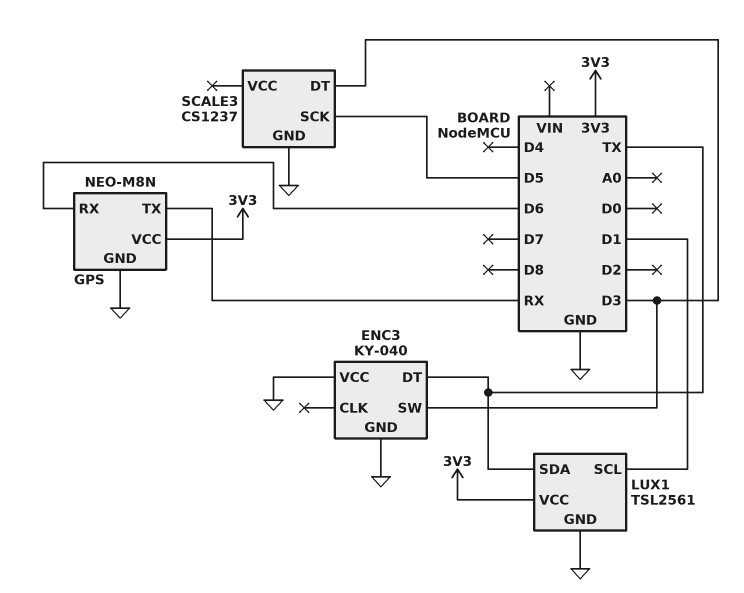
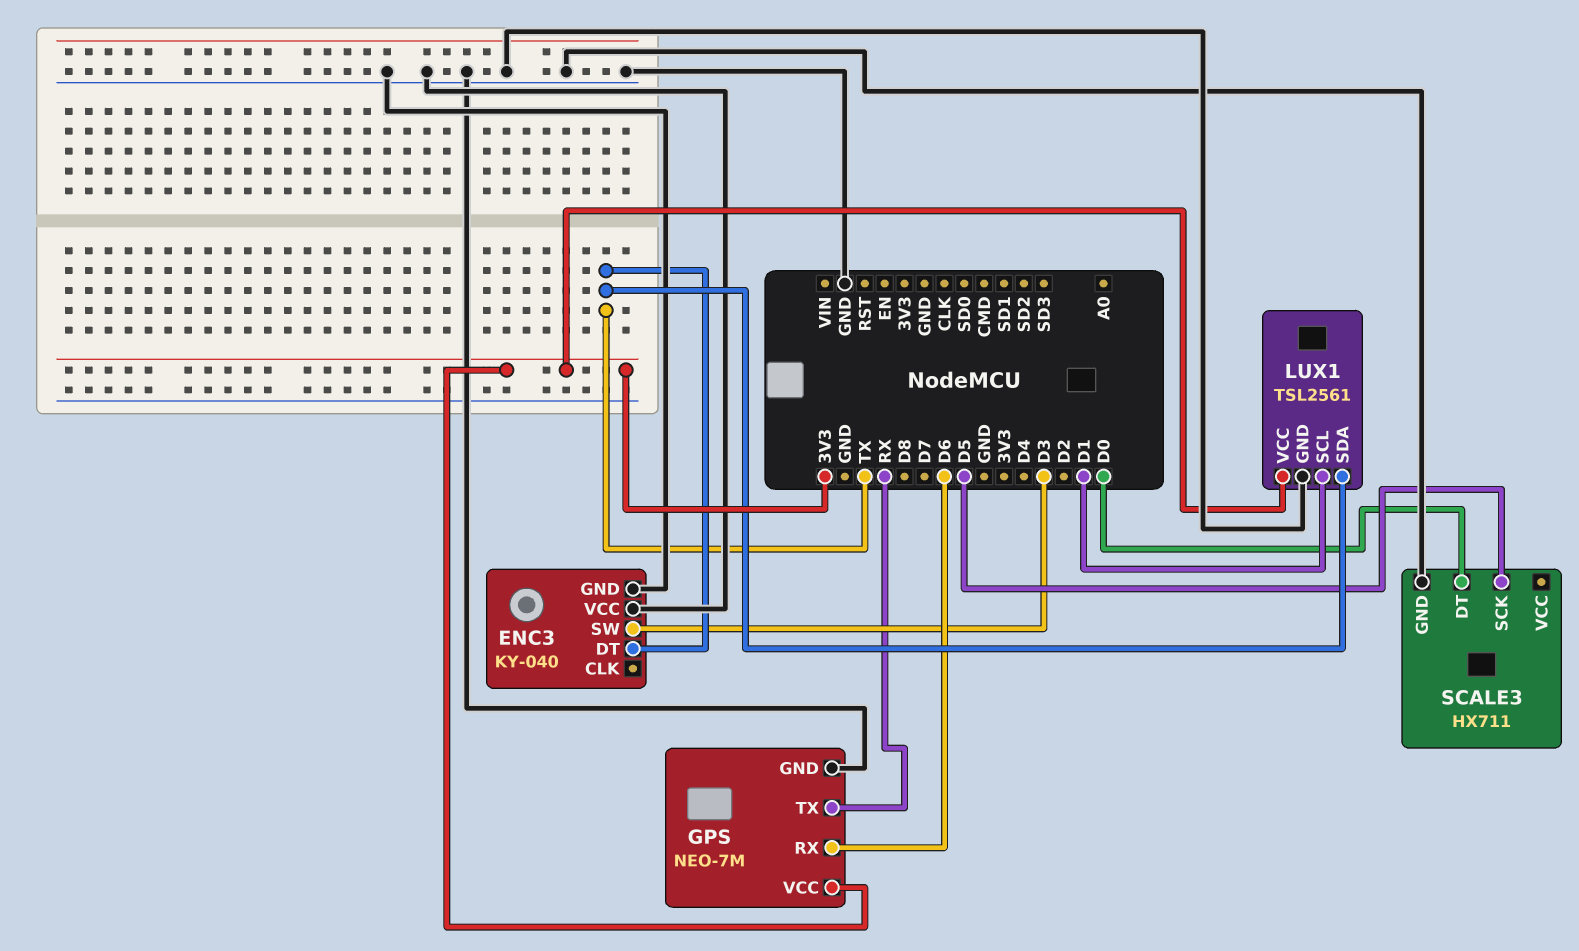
GPS: NEO-M8N -> NEO-7M
SCALE3: CS1237 -> HX711
SCALE3 pin DT: D3 -> D0

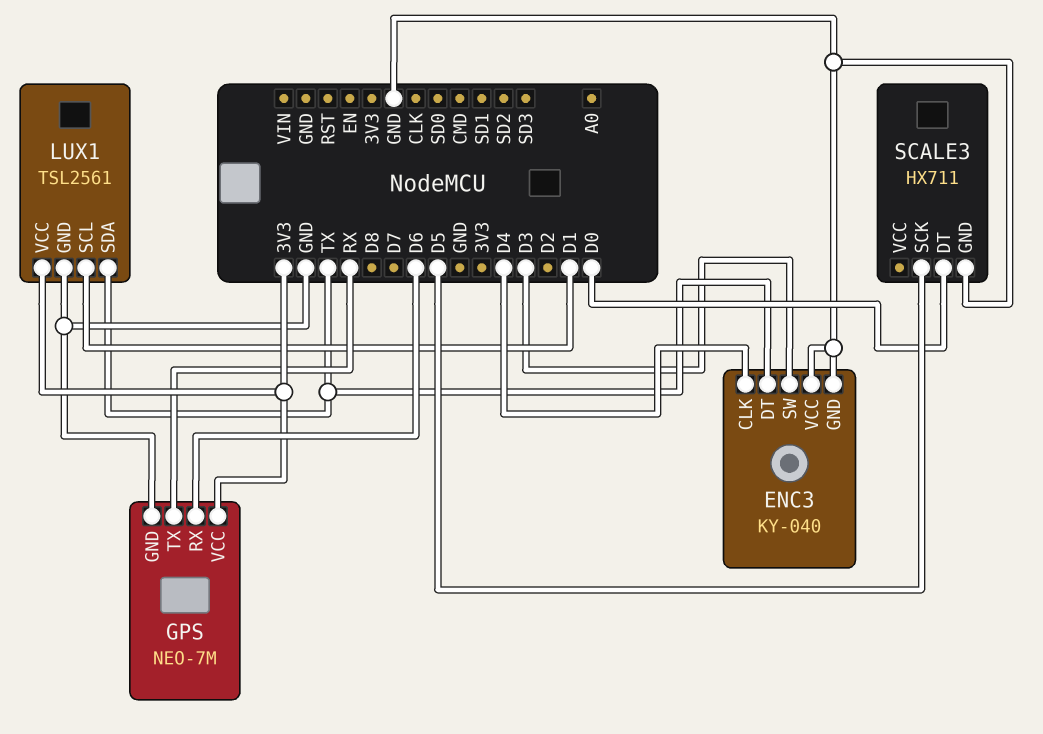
ENC3 pin CLK: none -> D4

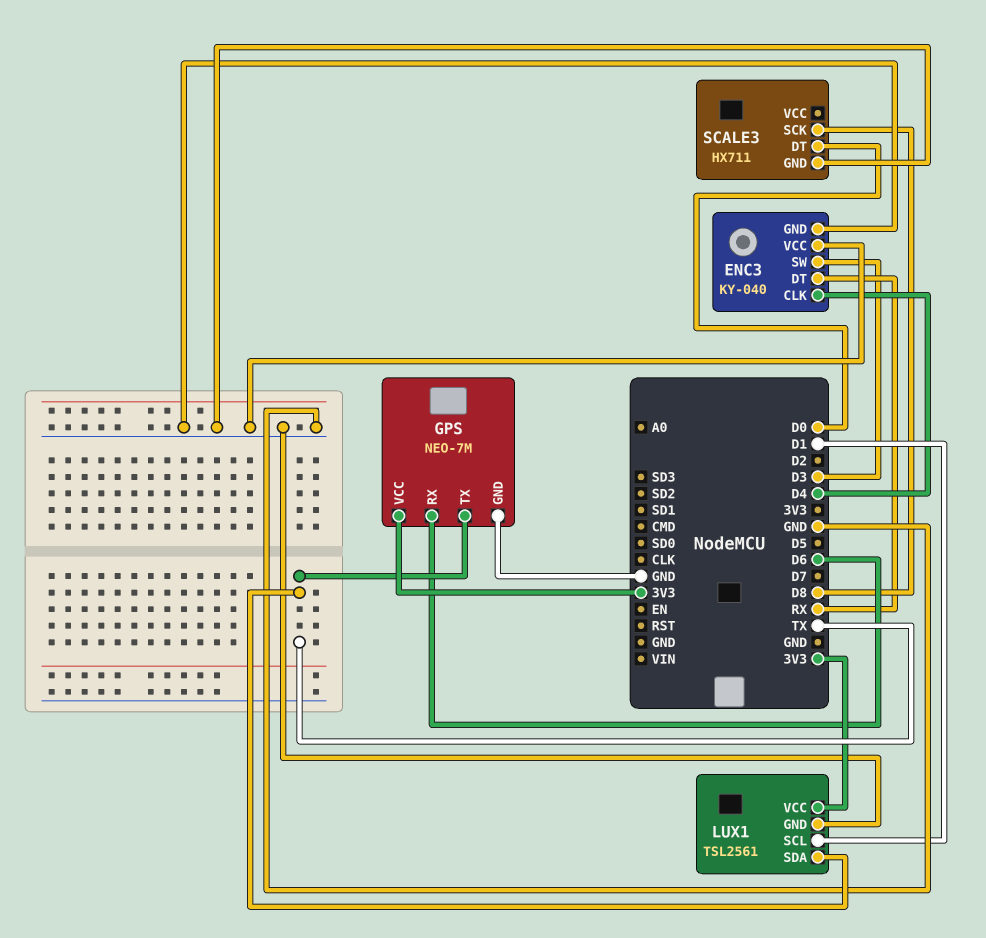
ENC3 pin DT: TX -> RX
GPS pin TX: RX -> TX
SCALE3 pin SCK: D5 -> D8

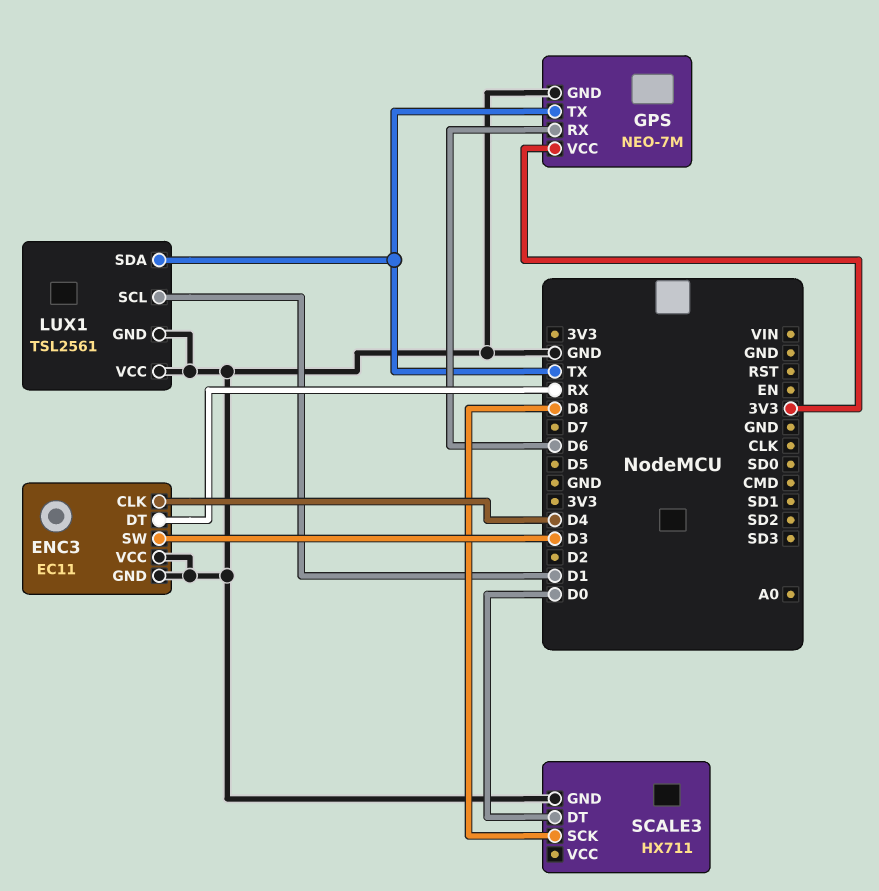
ENC3: KY-040 -> EC11
LUX1 pin VCC: 3V3 -> GND

